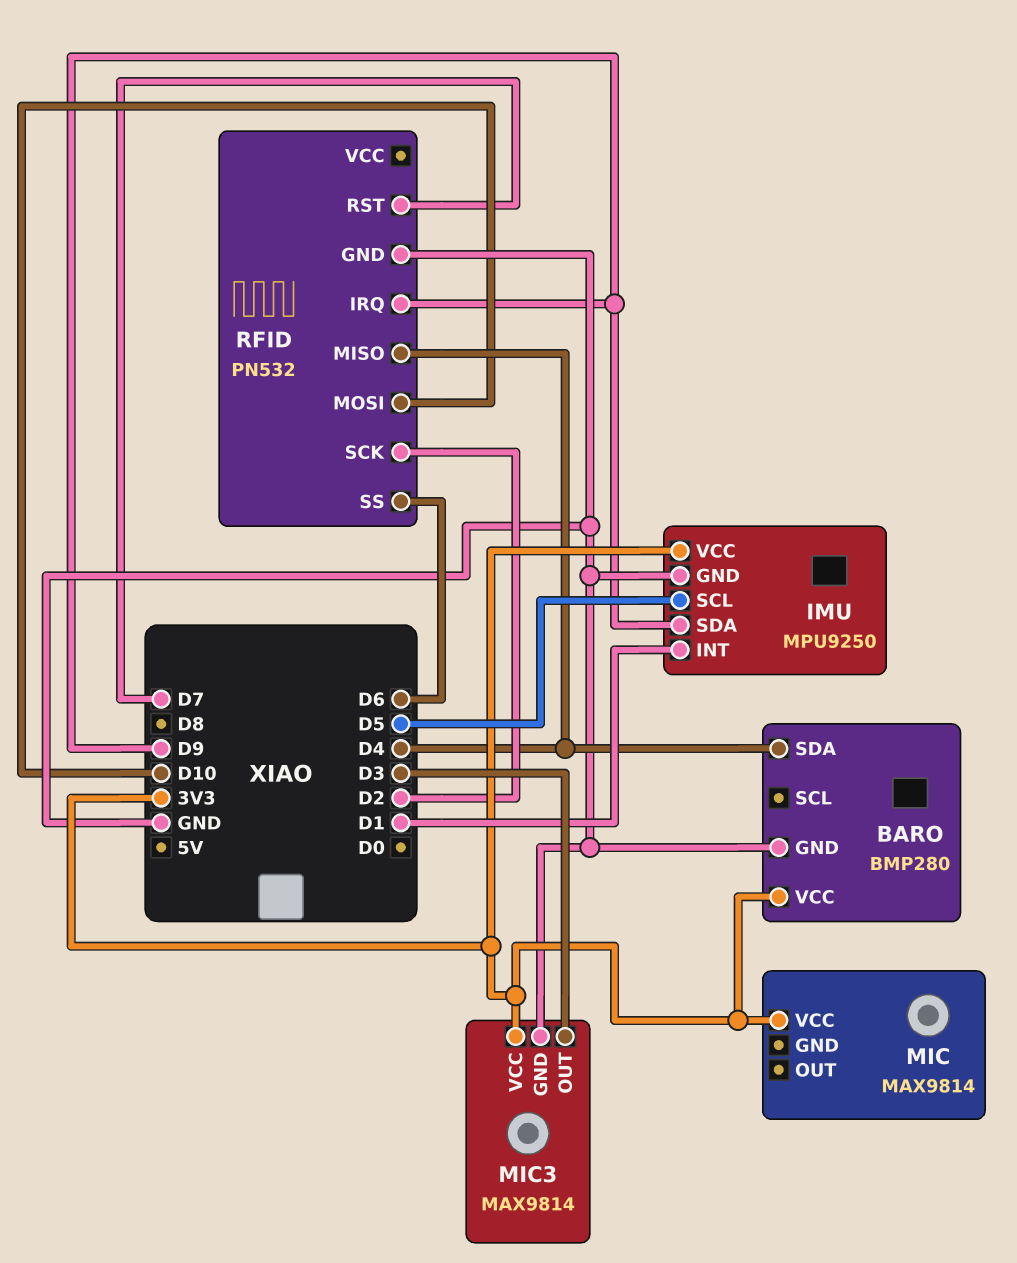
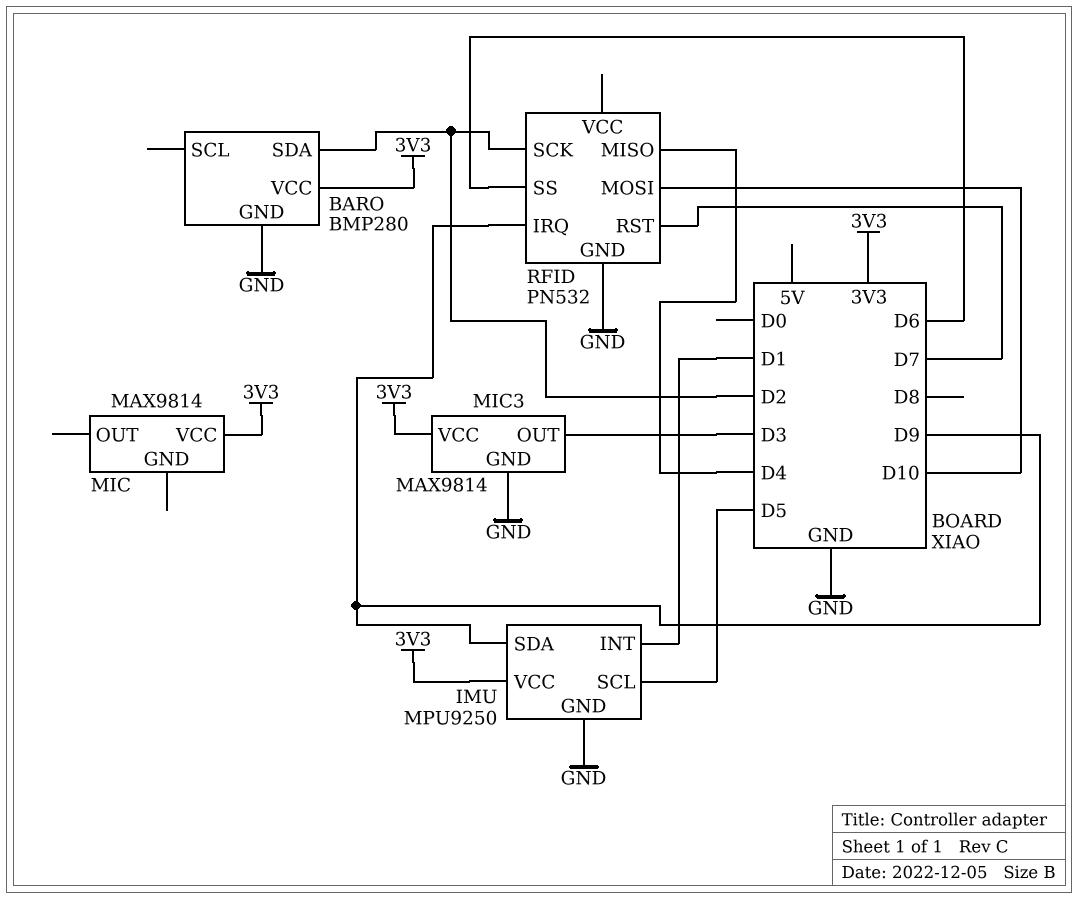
BARO pin SDA: D4 -> D2

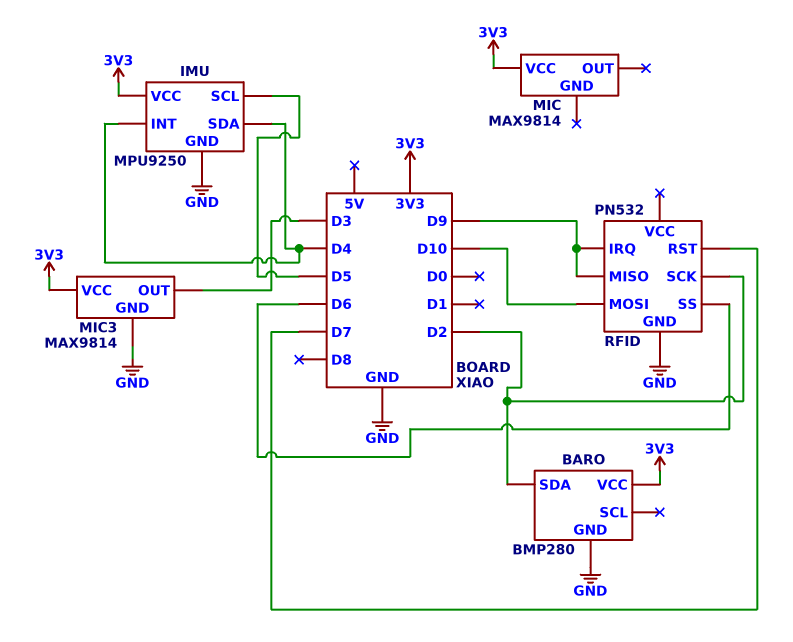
IMU pin INT: D1 -> D4
IMU pin SDA: D9 -> D4
RFID pin MISO: D4 -> D9

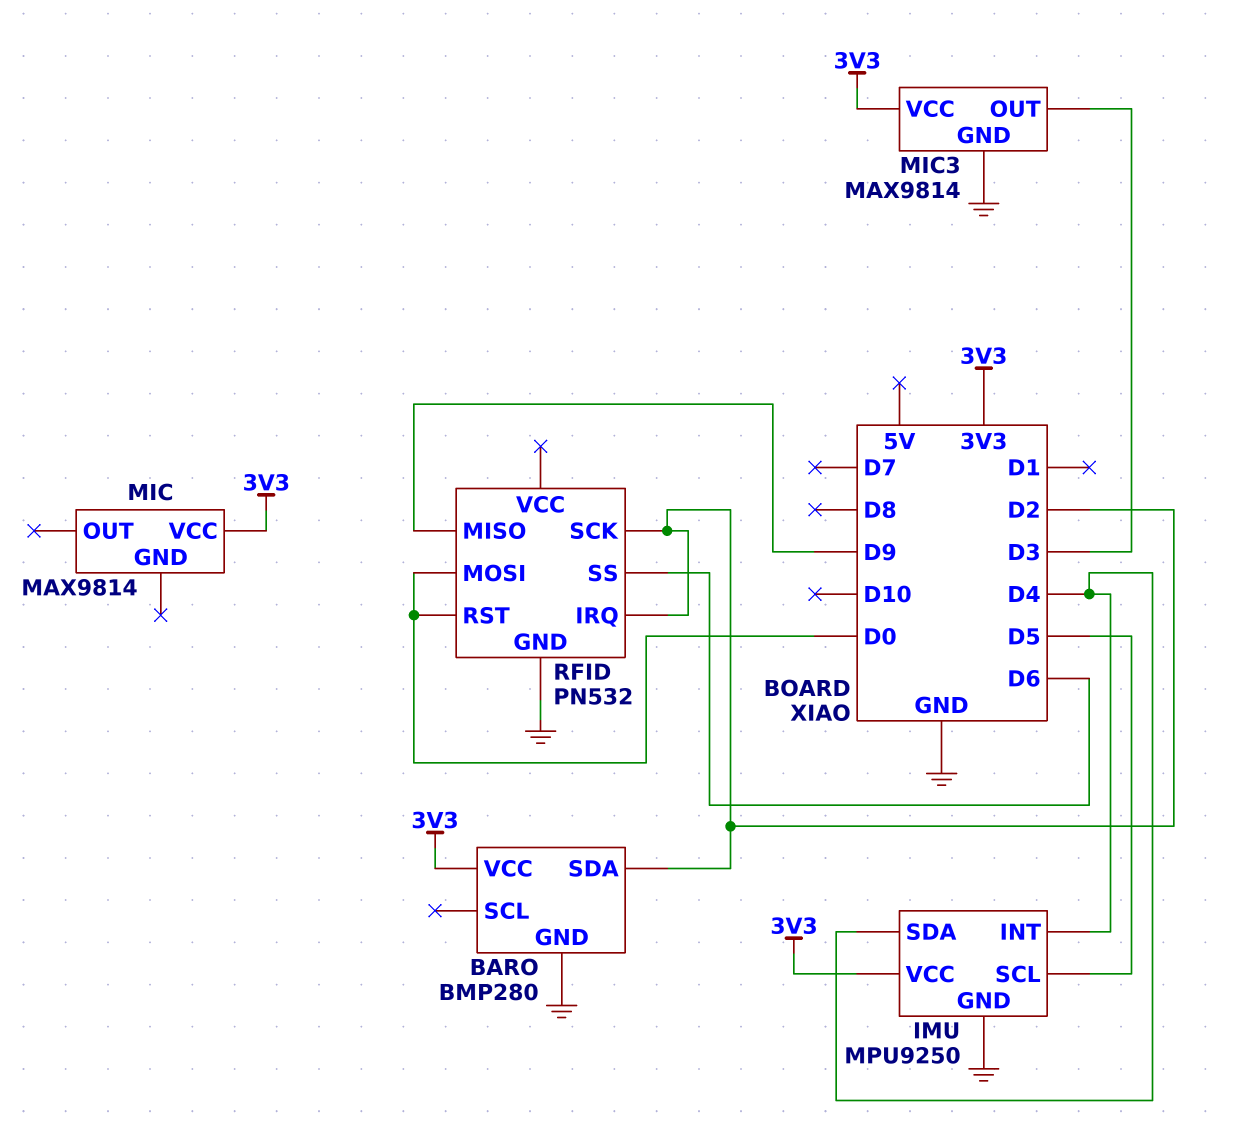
RFID pin IRQ: D9 -> D2
RFID pin MOSI: D10 -> D0
RFID pin RST: D7 -> D0

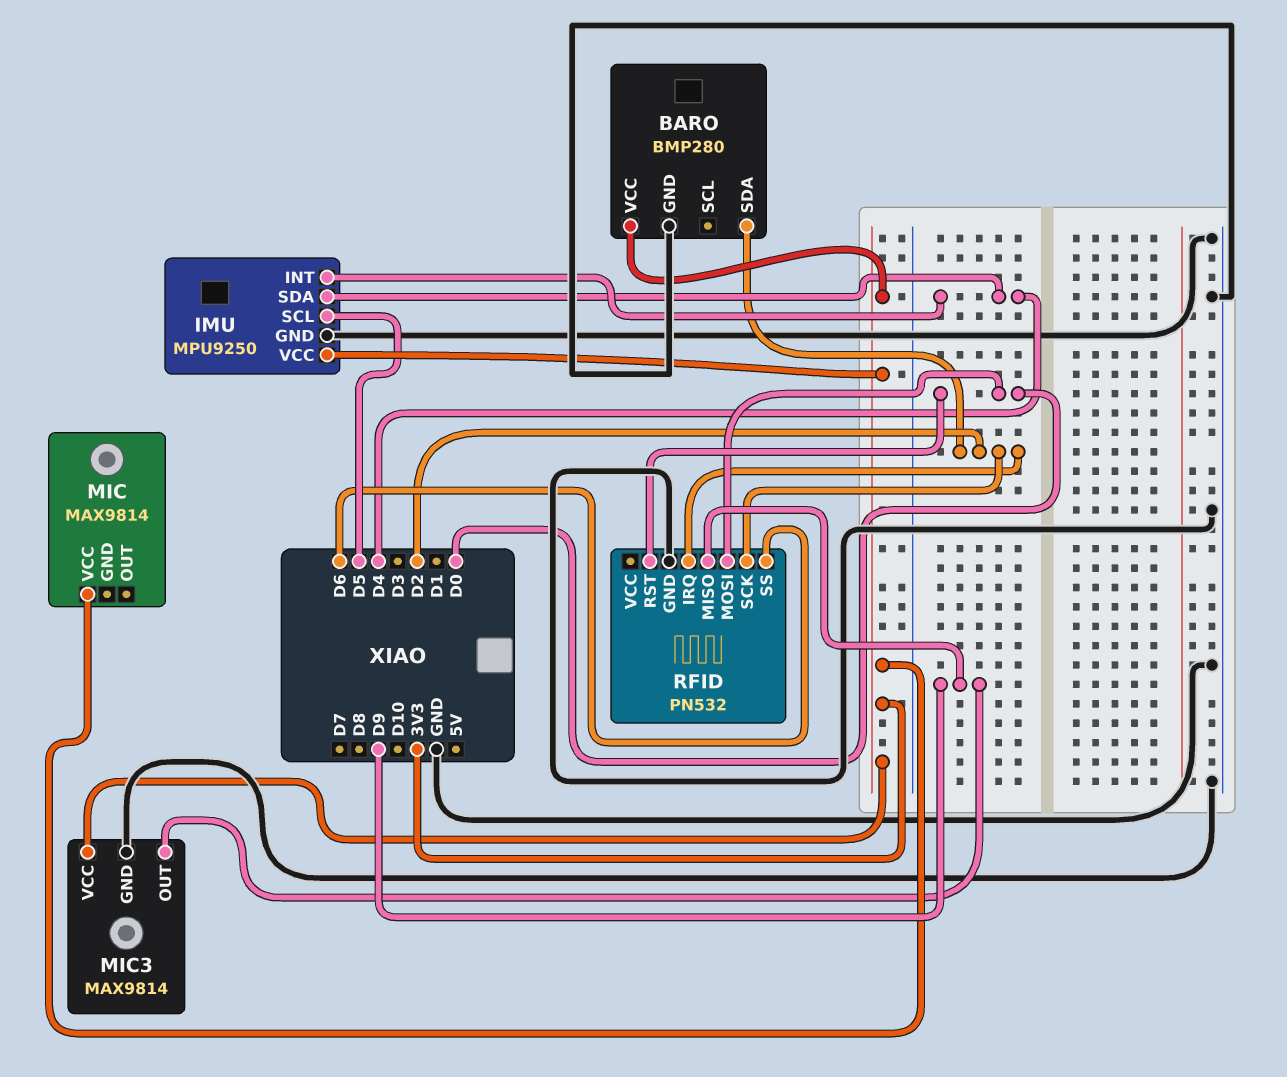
MIC3 pin OUT: D3 -> D9

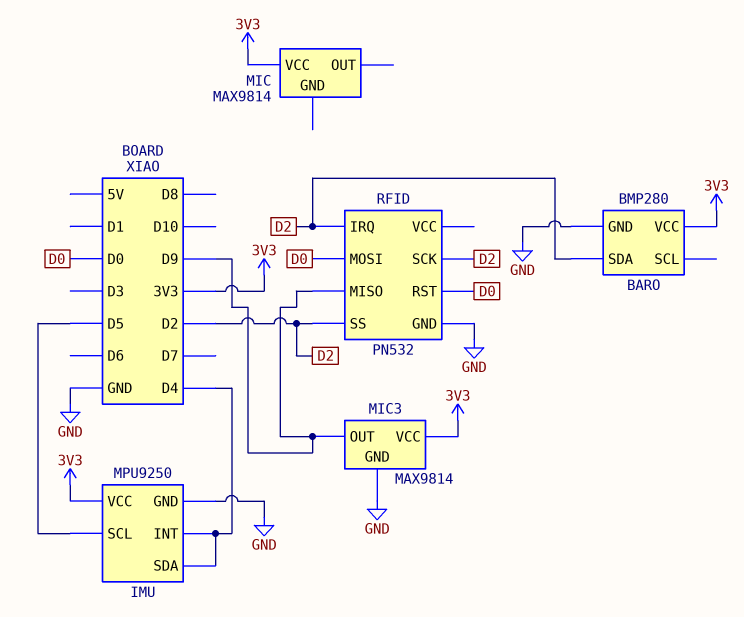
RFID pin SS: D6 -> D2

